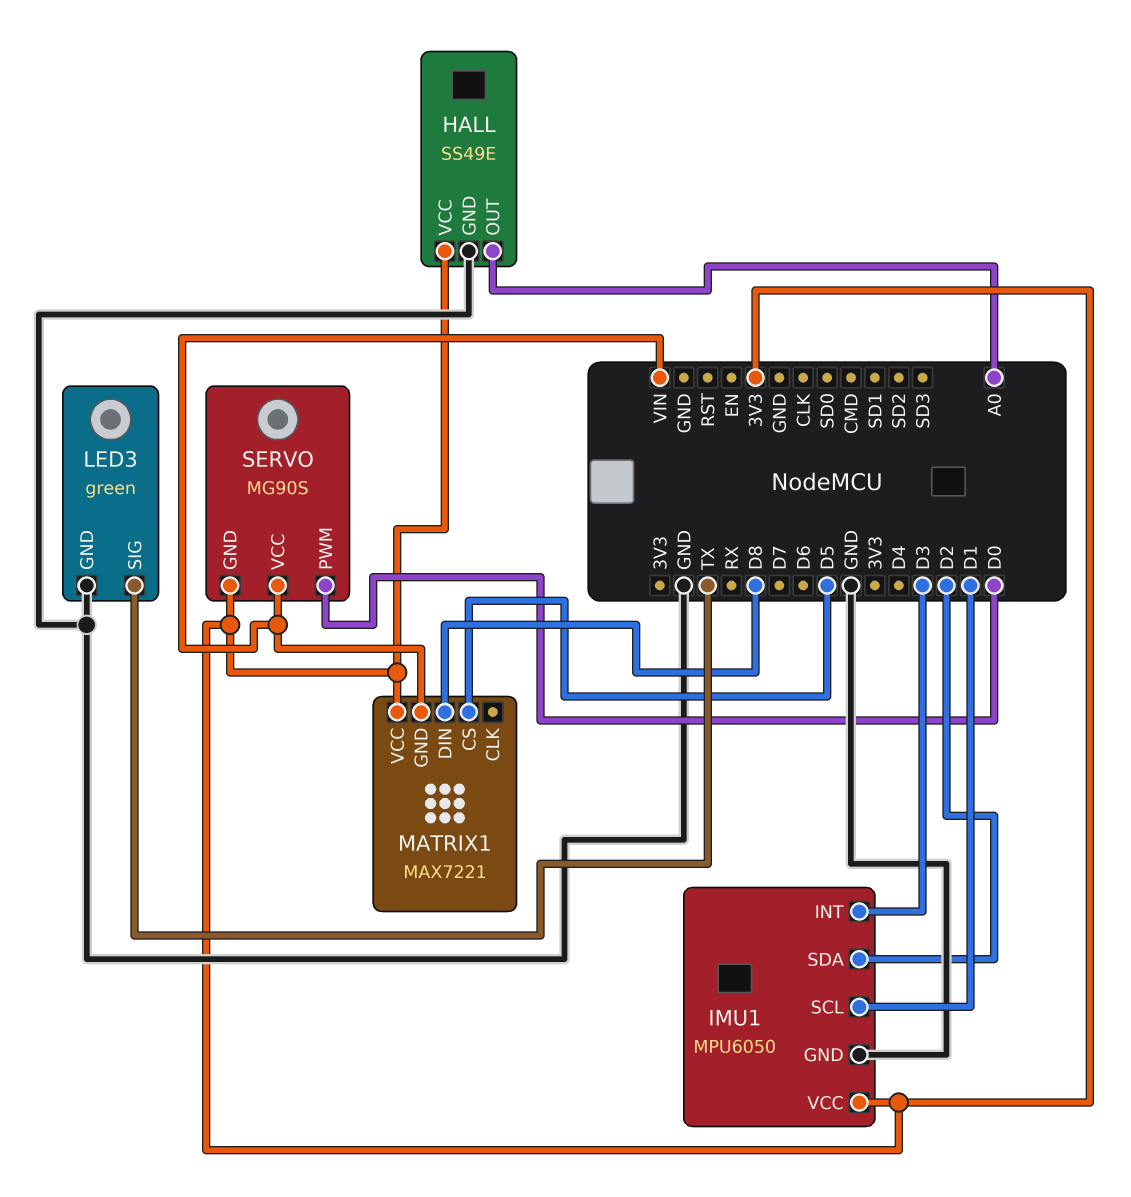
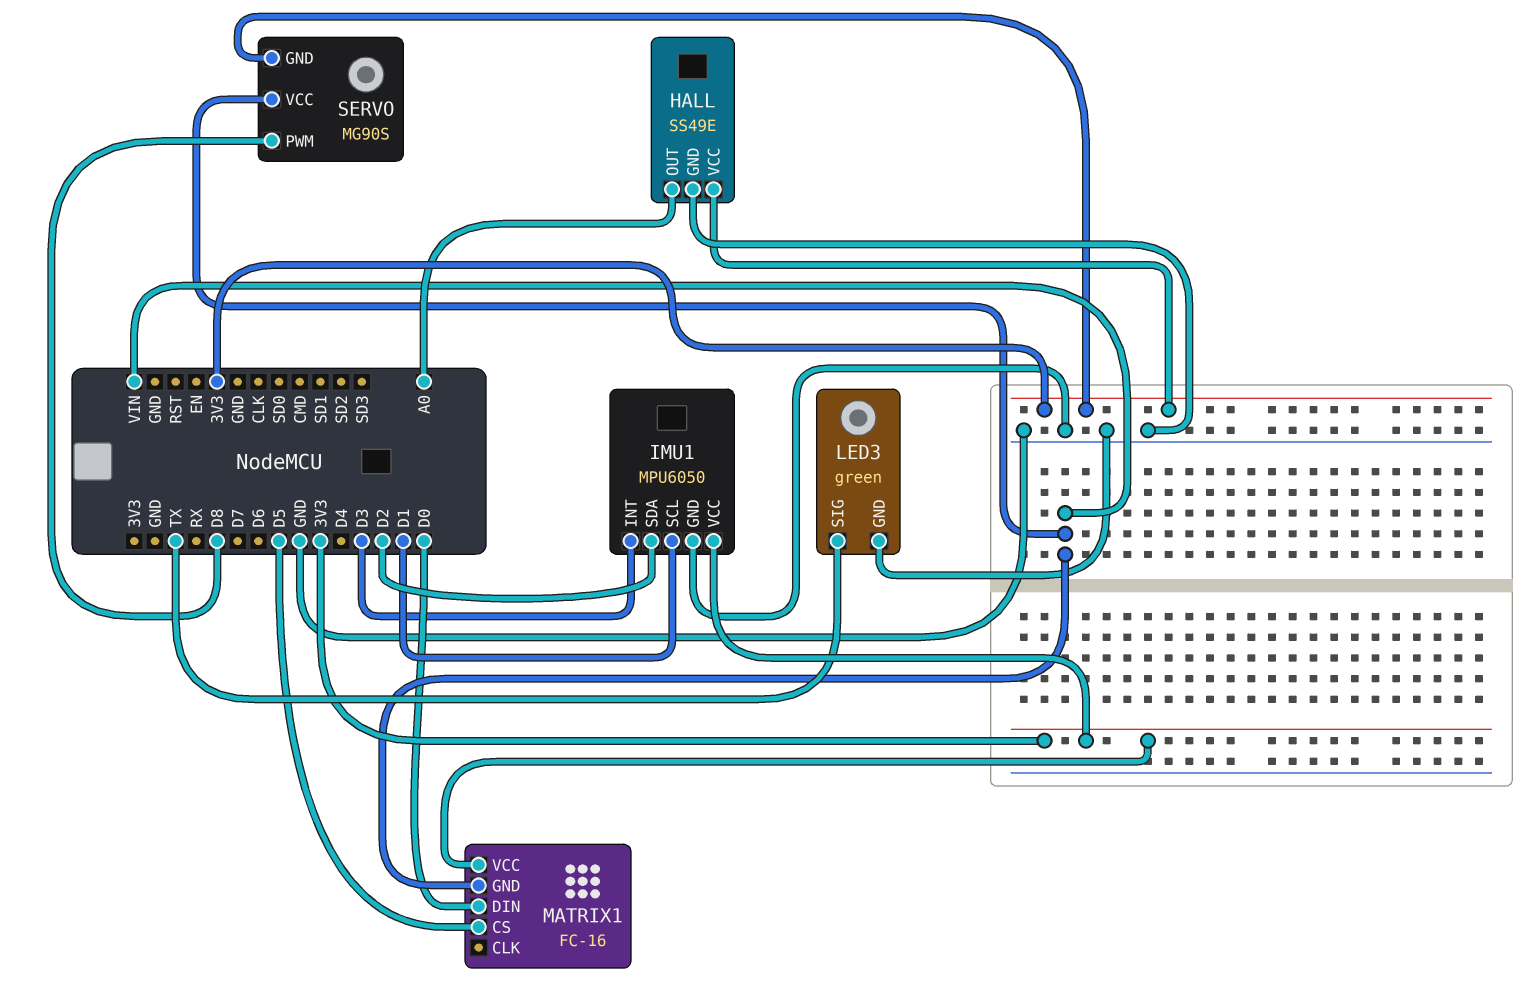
MATRIX1: MAX7221 -> FC-16
MATRIX1 pin DIN: D8 -> D0
SERVO pin PWM: D0 -> D8

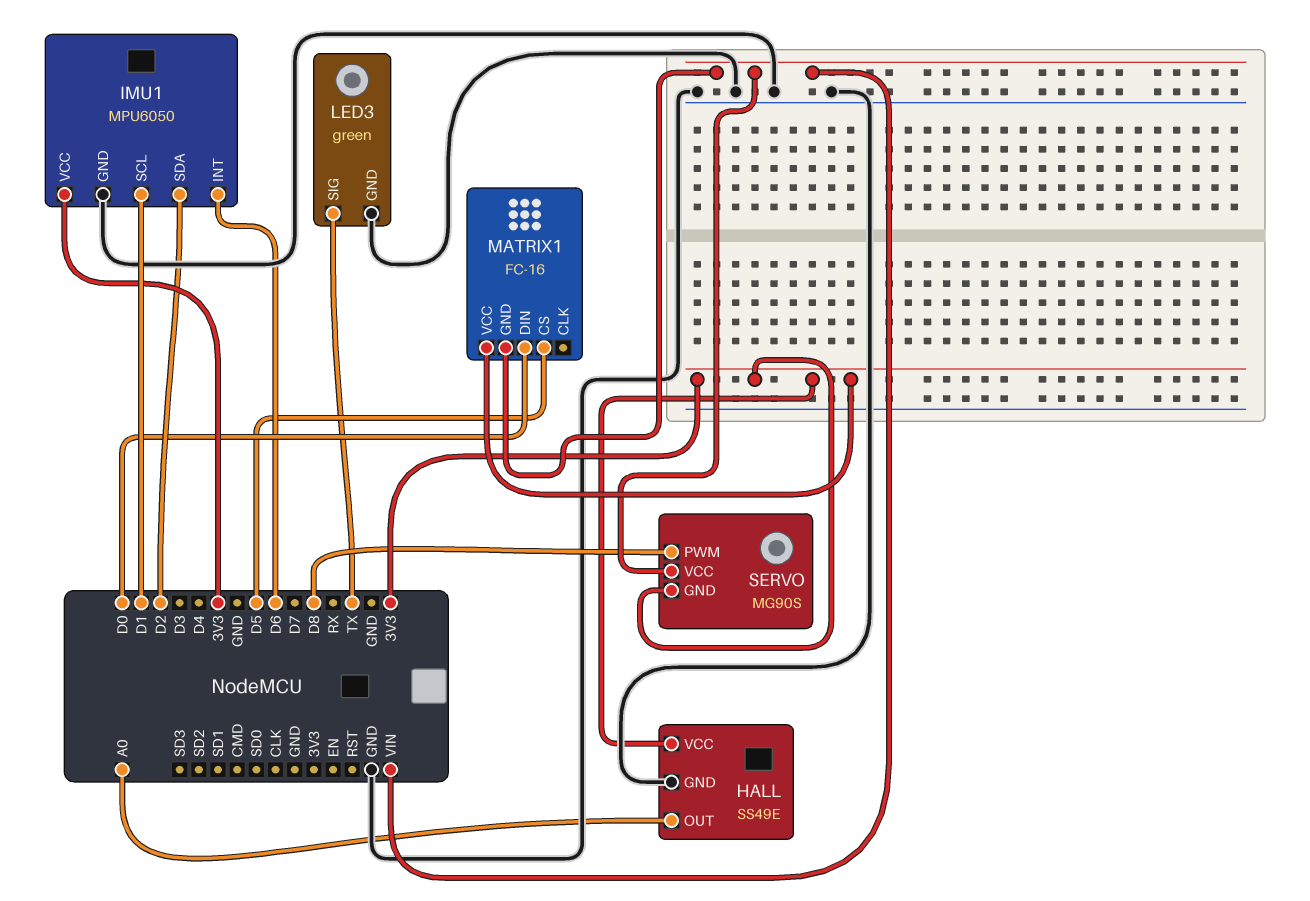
IMU1 pin INT: D3 -> D6

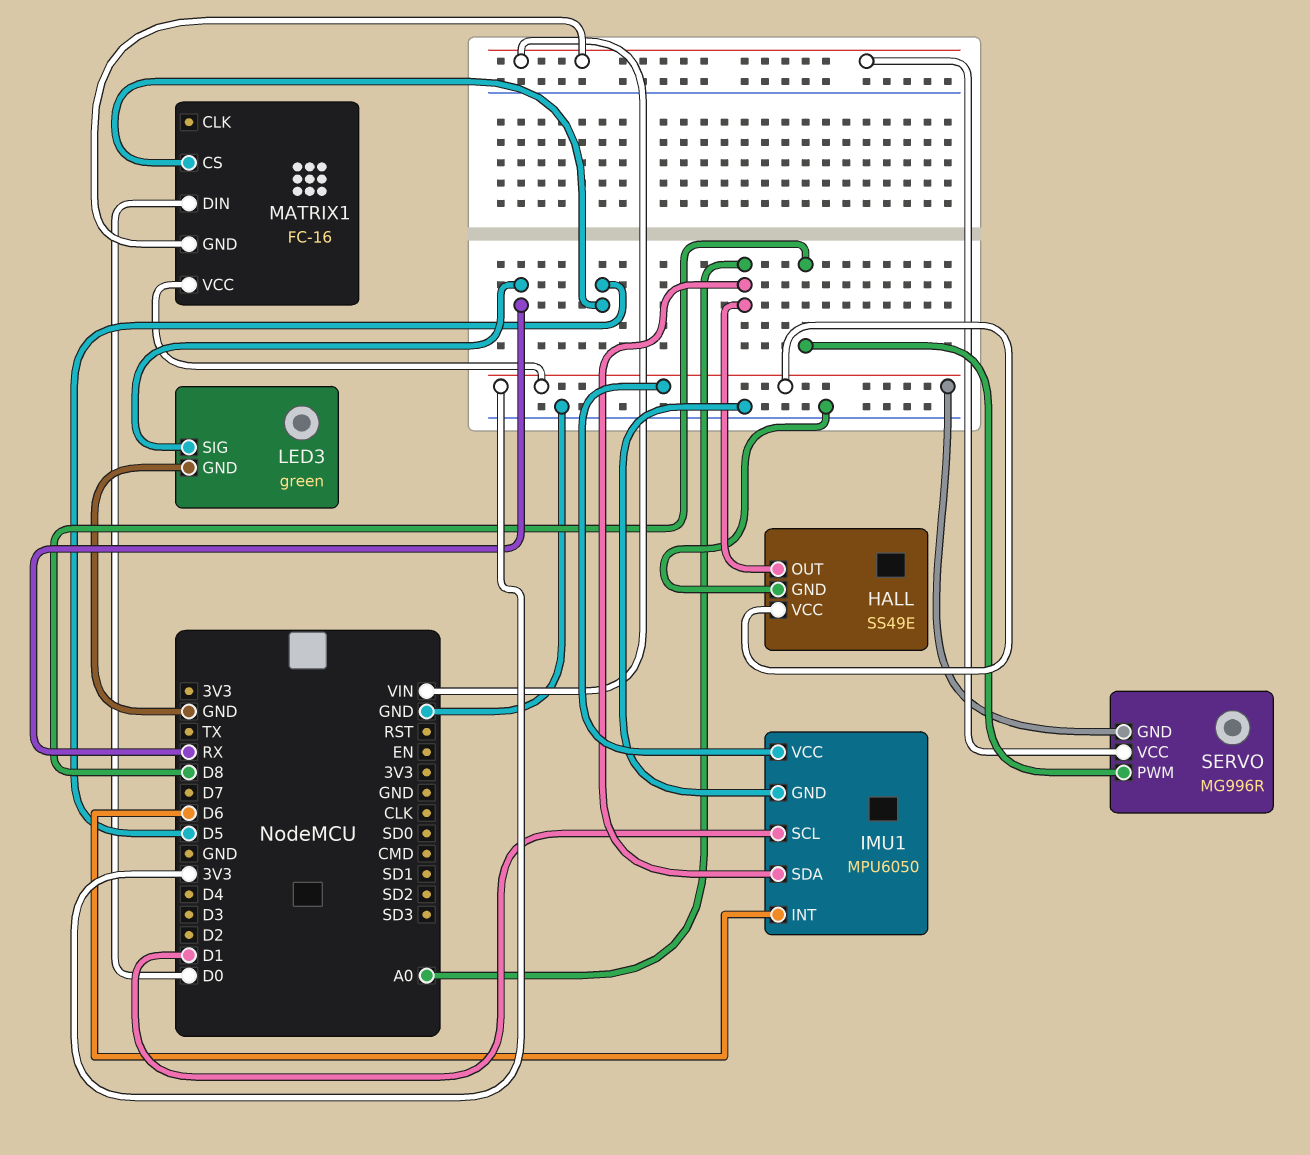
IMU1 pin SDA: D2 -> A0
LED3 pin SIG: TX -> RX
SERVO: MG90S -> MG996R

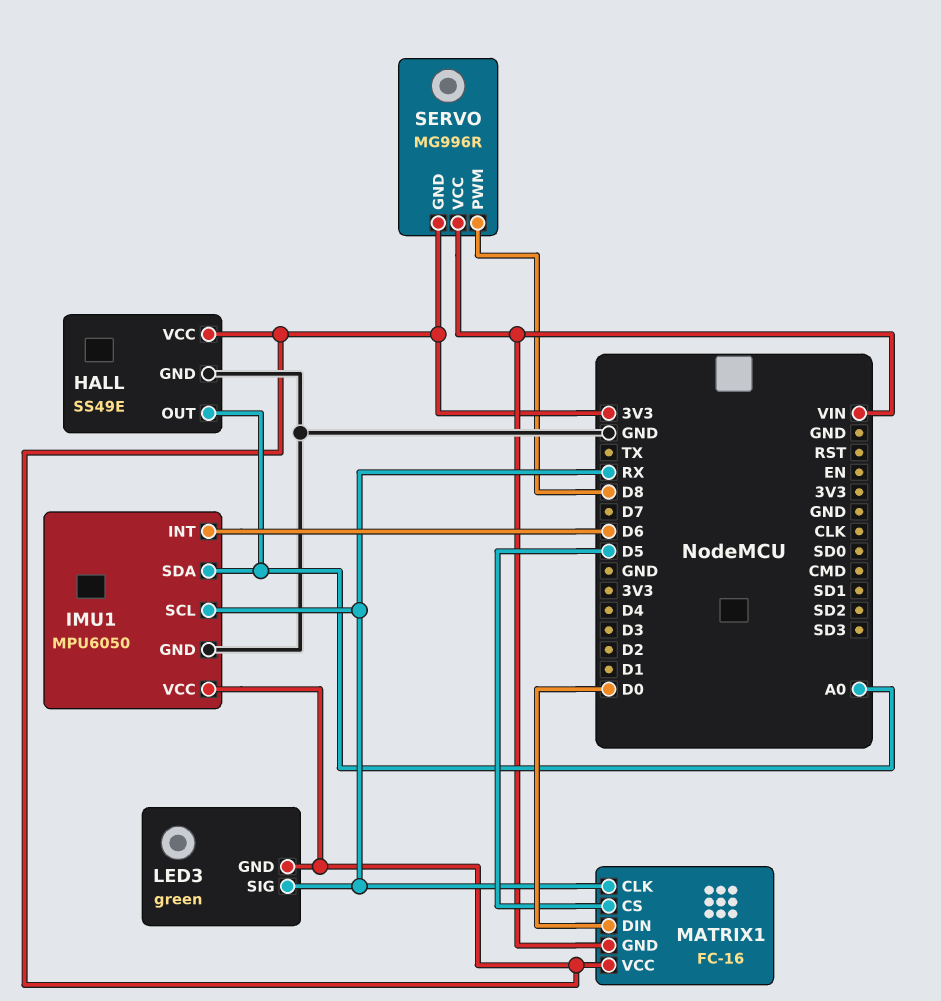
IMU1 pin SCL: D1 -> RX
LED3 pin GND: GND -> 3V3
MATRIX1 pin CLK: none -> RX

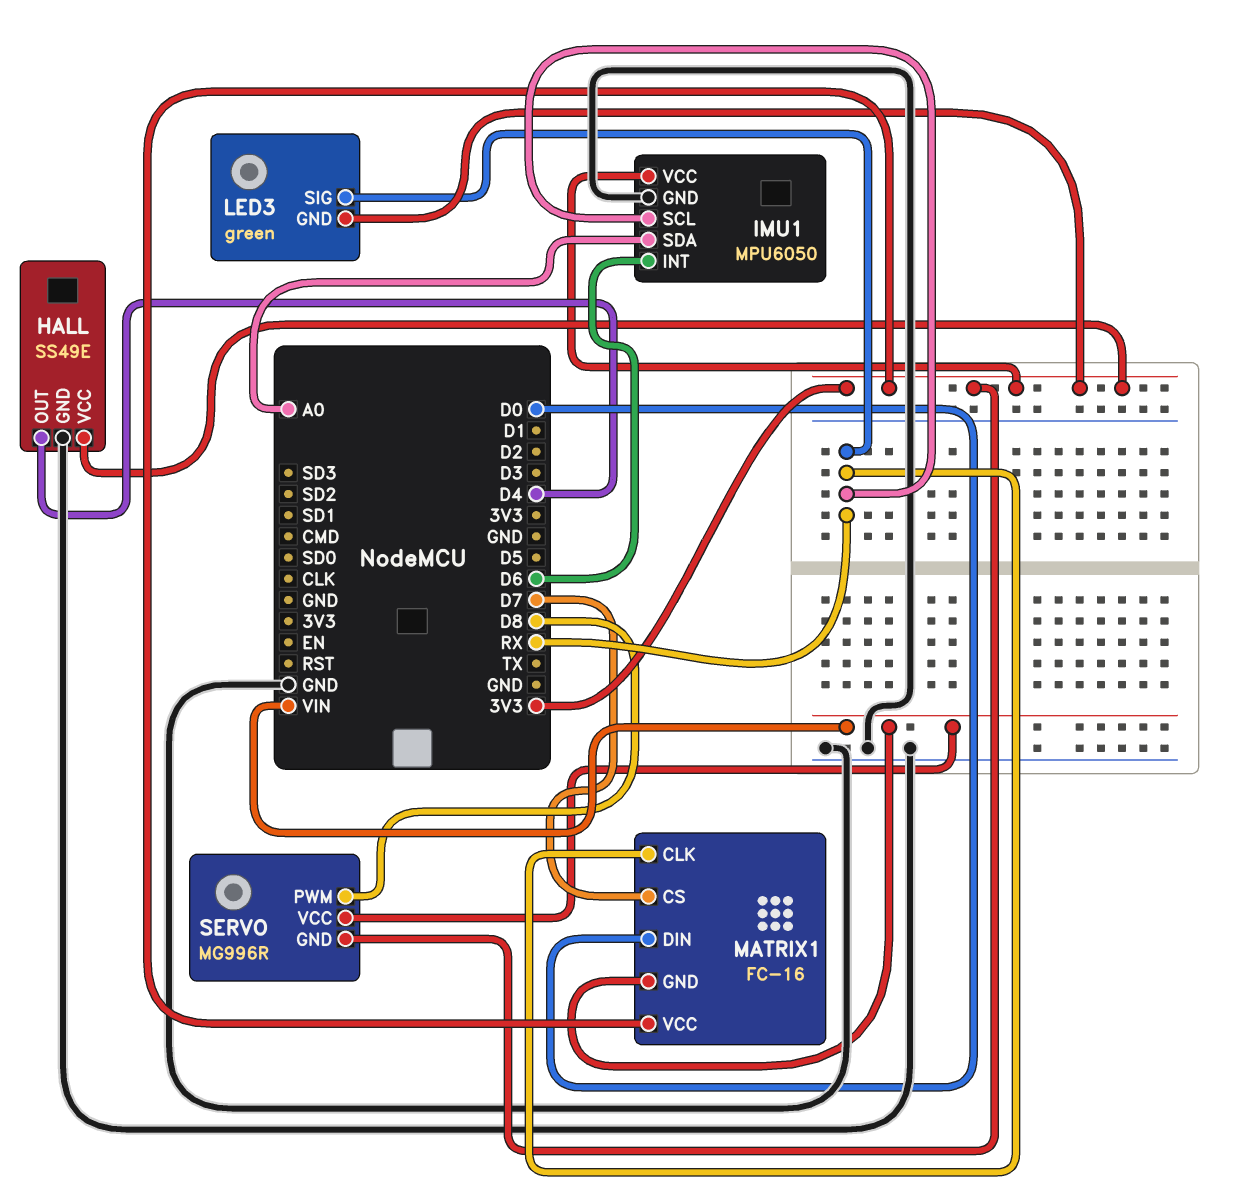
HALL pin OUT: A0 -> D4
MATRIX1 pin CS: D5 -> D7

